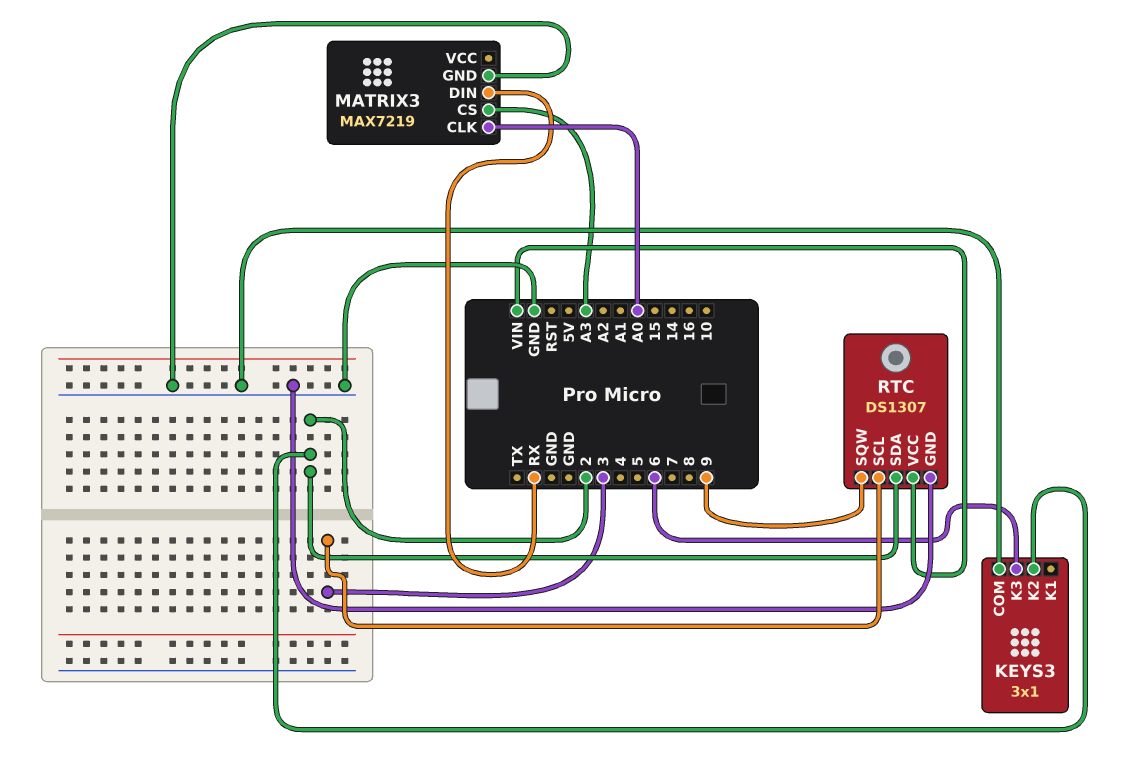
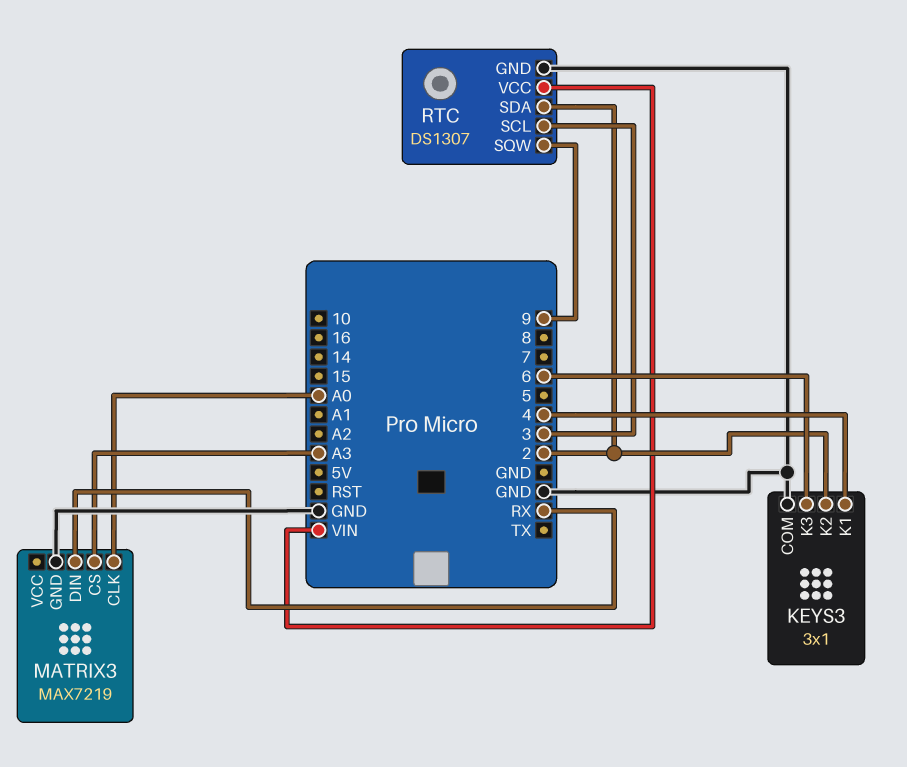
KEYS3 pin K1: none -> 4

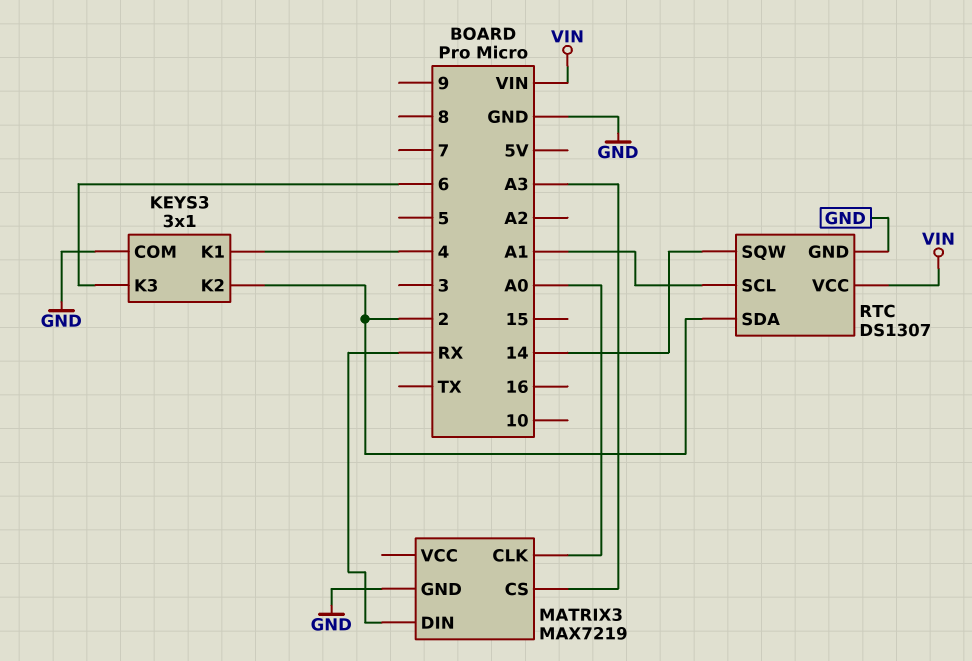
RTC pin SCL: 3 -> A1
RTC pin SQW: 9 -> 14

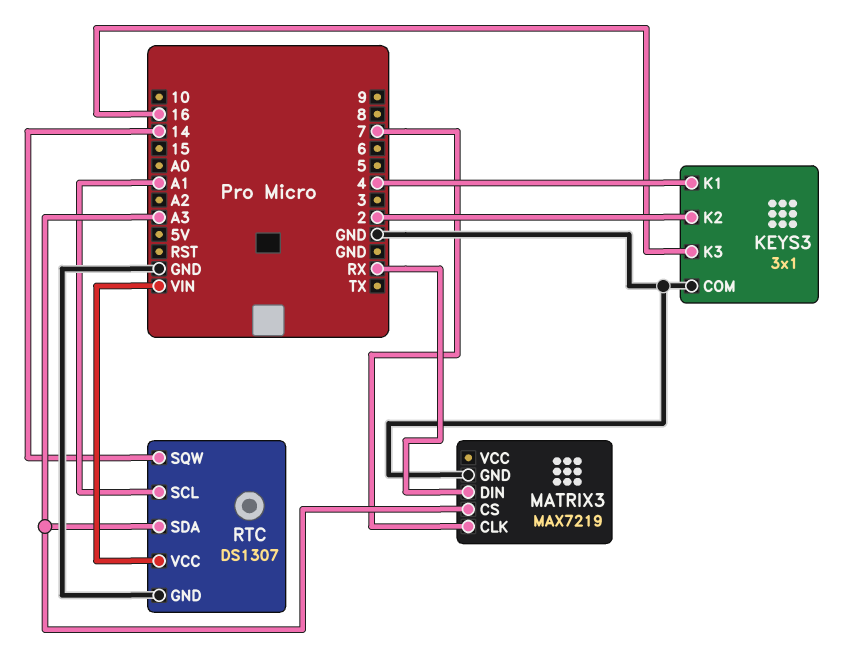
KEYS3 pin K3: 6 -> 16
MATRIX3 pin CLK: A0 -> 7
RTC pin SDA: 2 -> A3

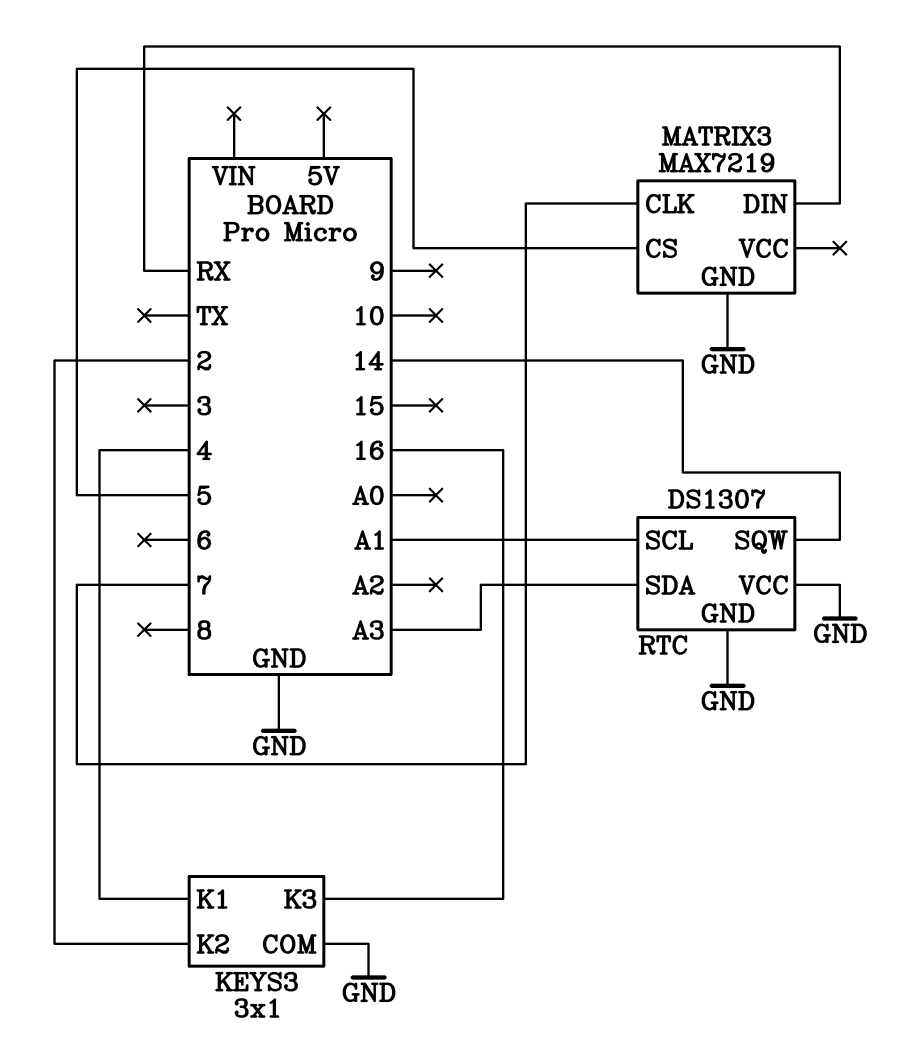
MATRIX3 pin CS: A3 -> 5
RTC pin VCC: VIN -> GND

